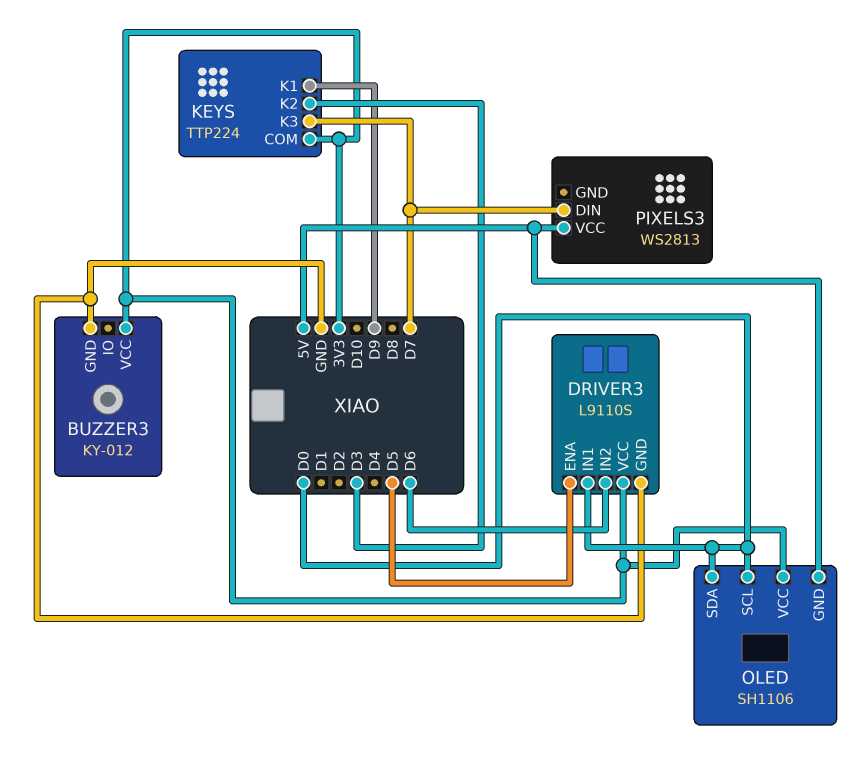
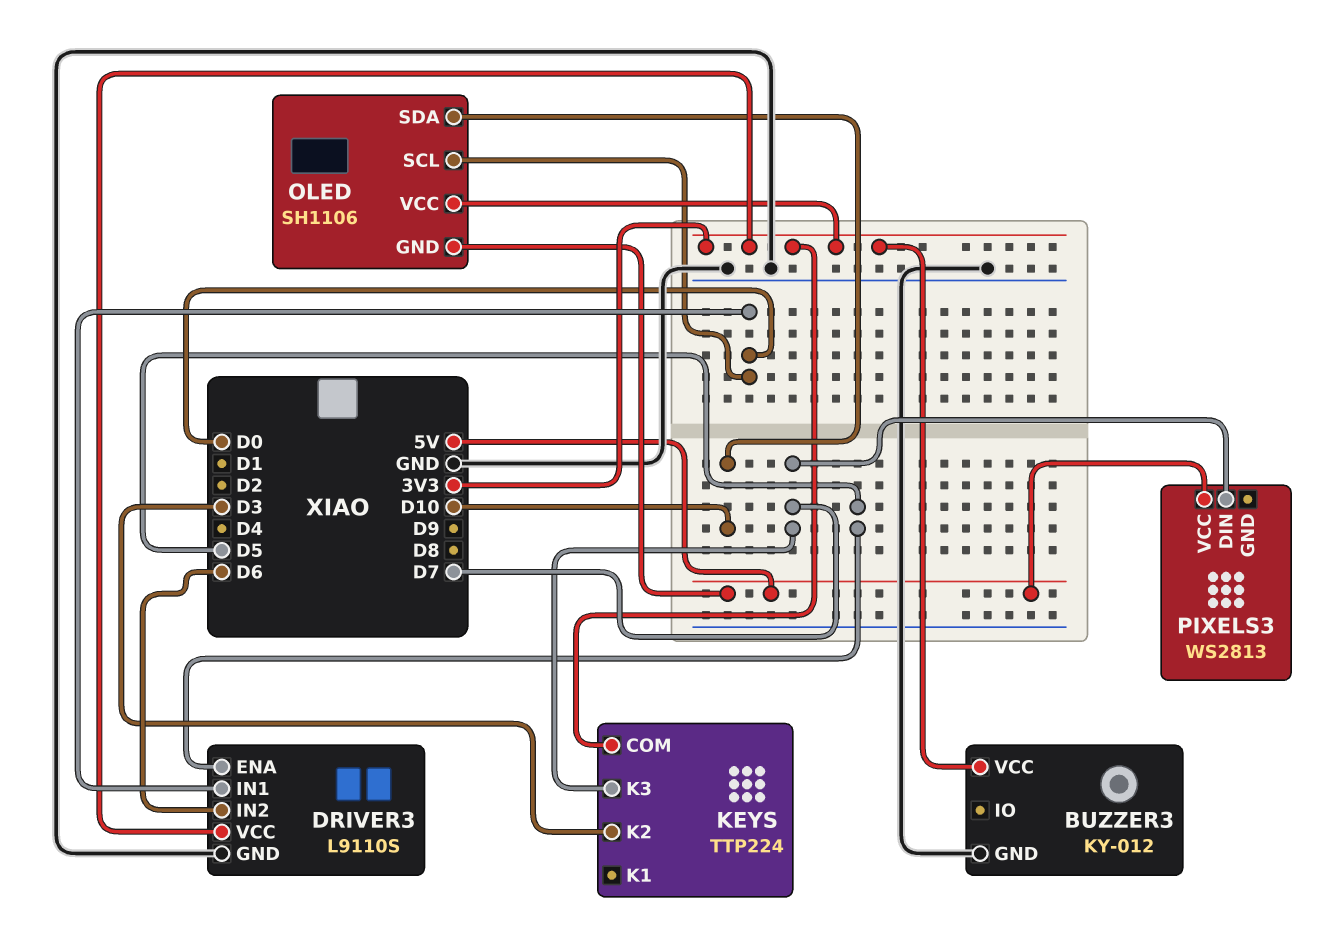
KEYS pin K1: D9 -> none
OLED pin SDA: D0 -> D10

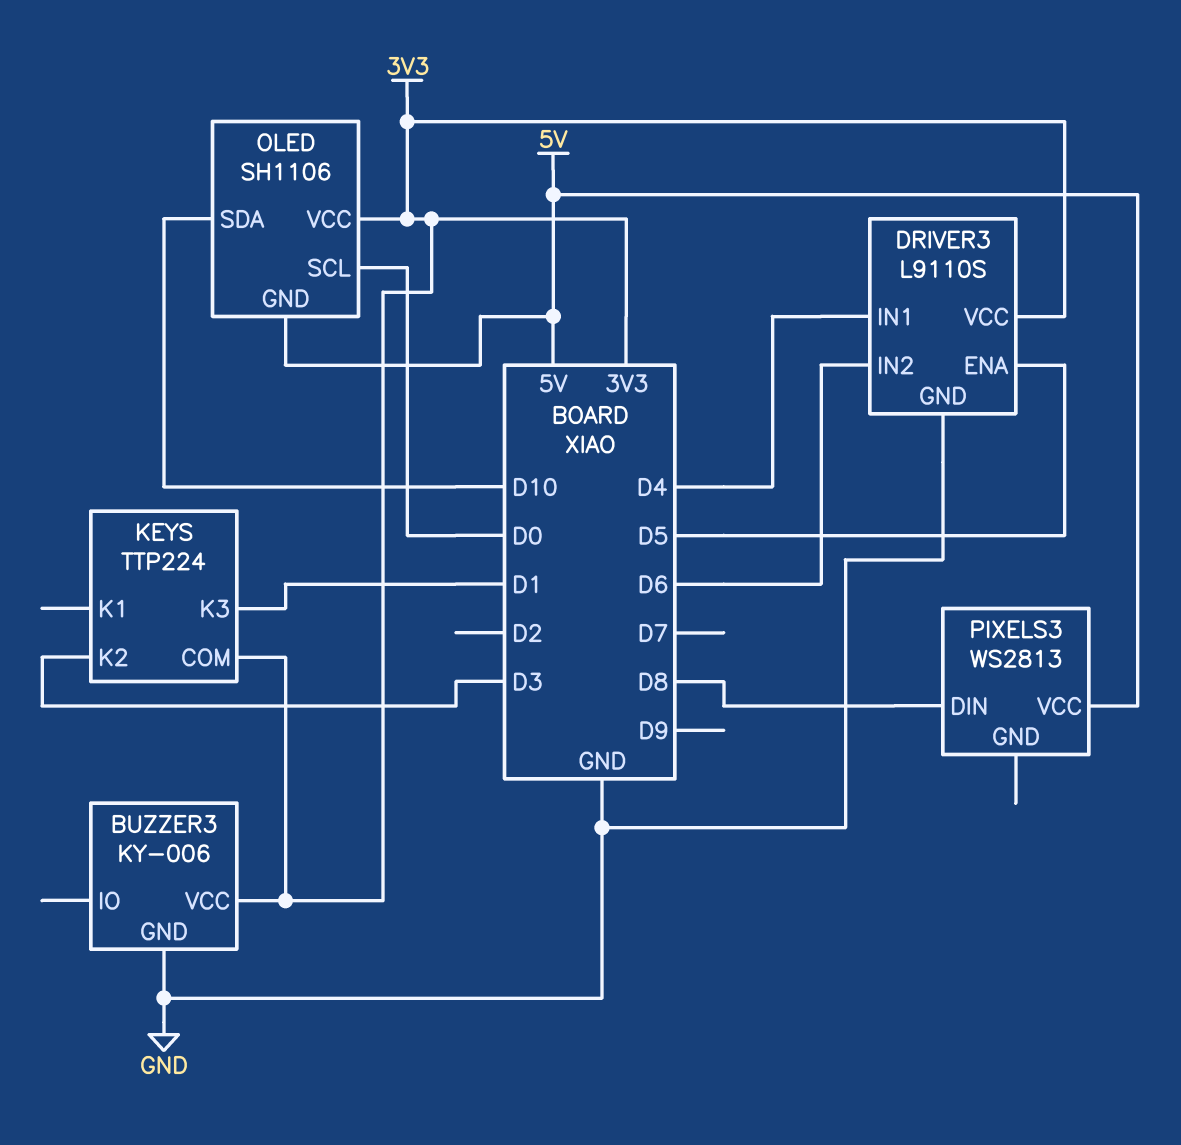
BUZZER3: KY-012 -> KY-006
DRIVER3 pin IN1: D0 -> D4
KEYS pin K3: D7 -> D1
PIXELS3 pin DIN: D7 -> D8

